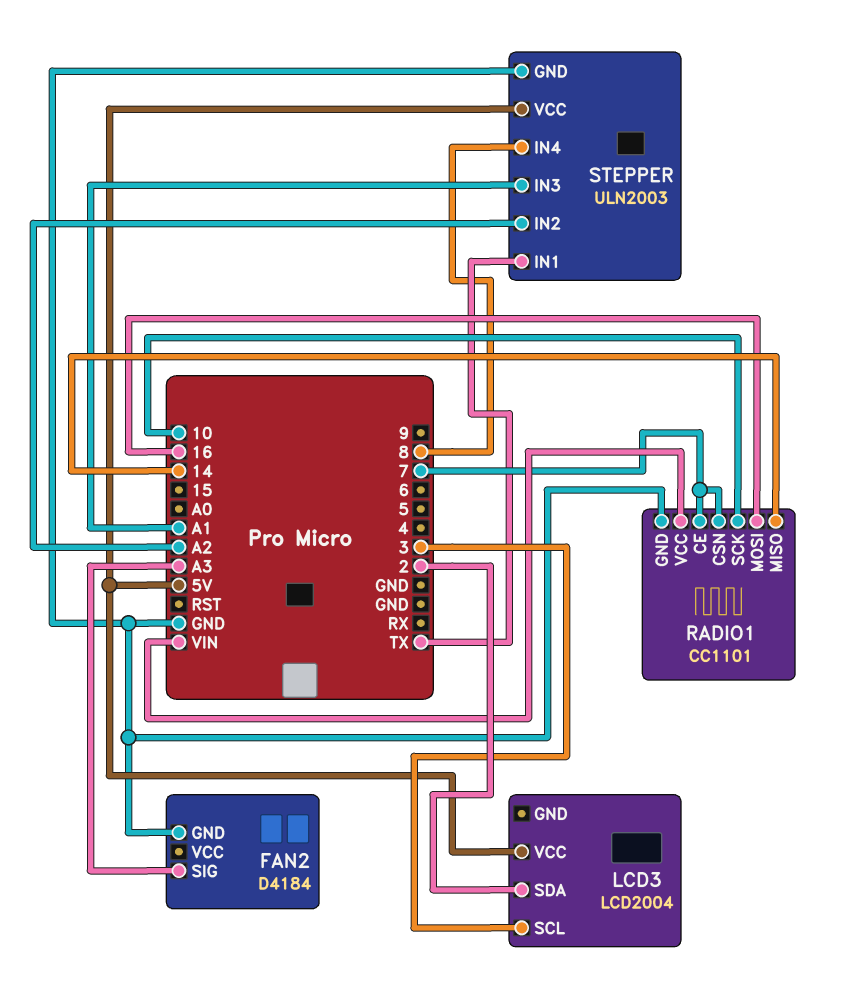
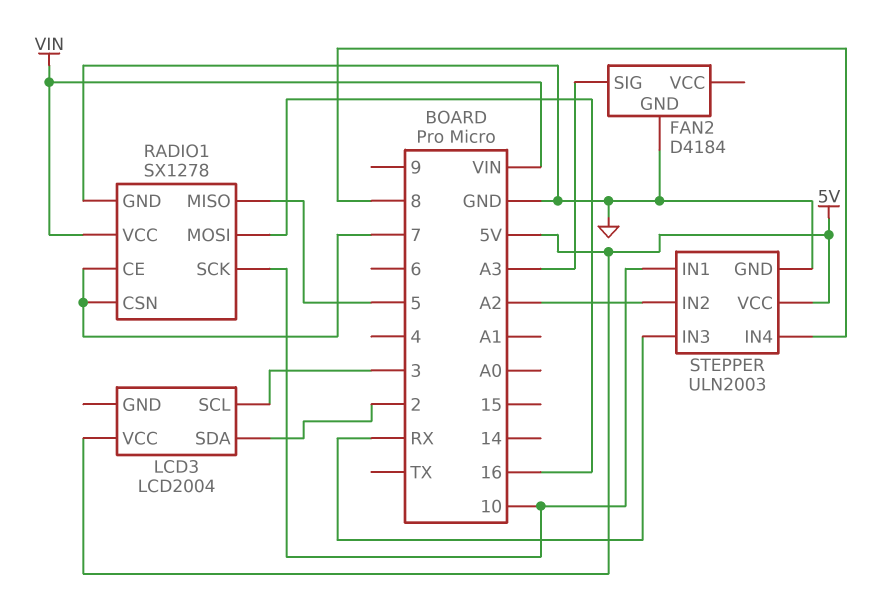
RADIO1: CC1101 -> SX1278
RADIO1 pin MISO: 14 -> 5
STEPPER pin IN1: TX -> 10
STEPPER pin IN3: A1 -> RX

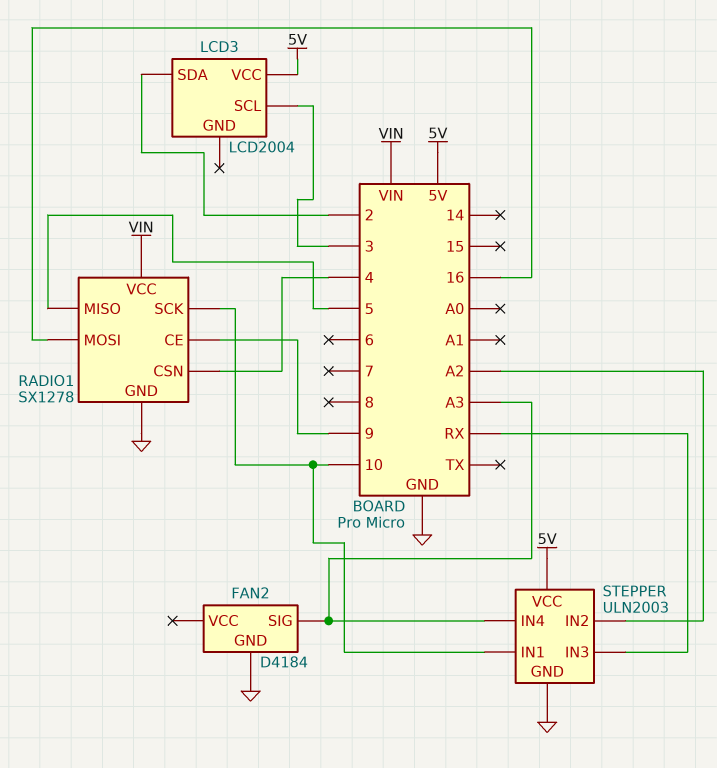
RADIO1 pin CE: 7 -> 9
RADIO1 pin CSN: 7 -> 4
STEPPER pin IN4: 8 -> A3

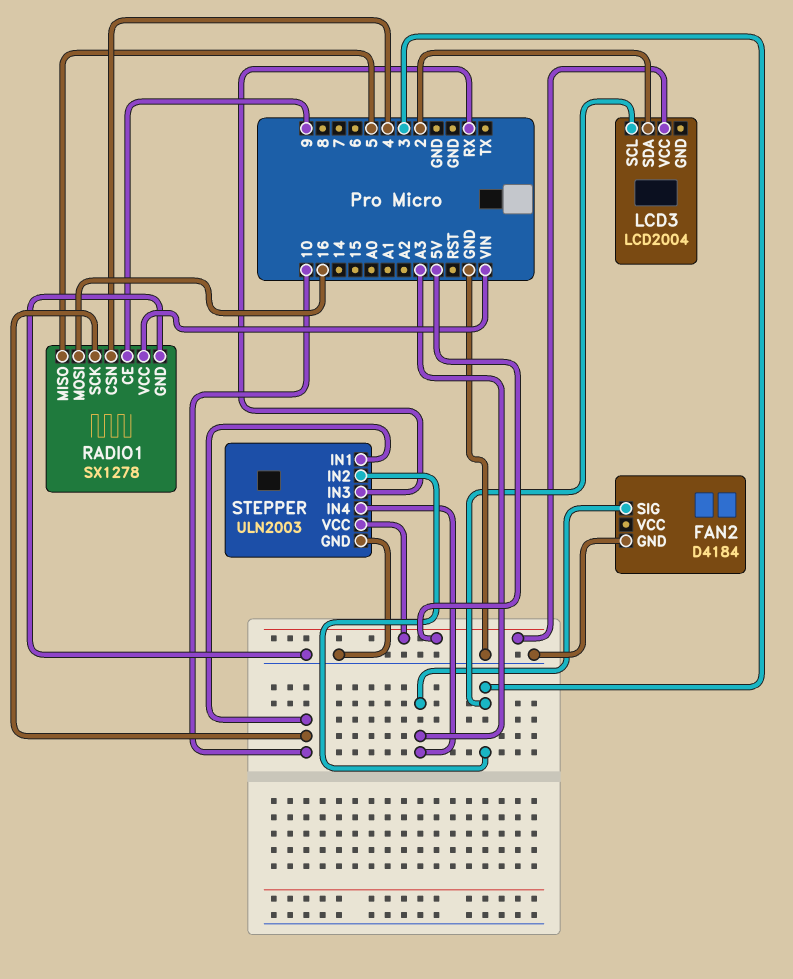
STEPPER pin IN2: A2 -> 3

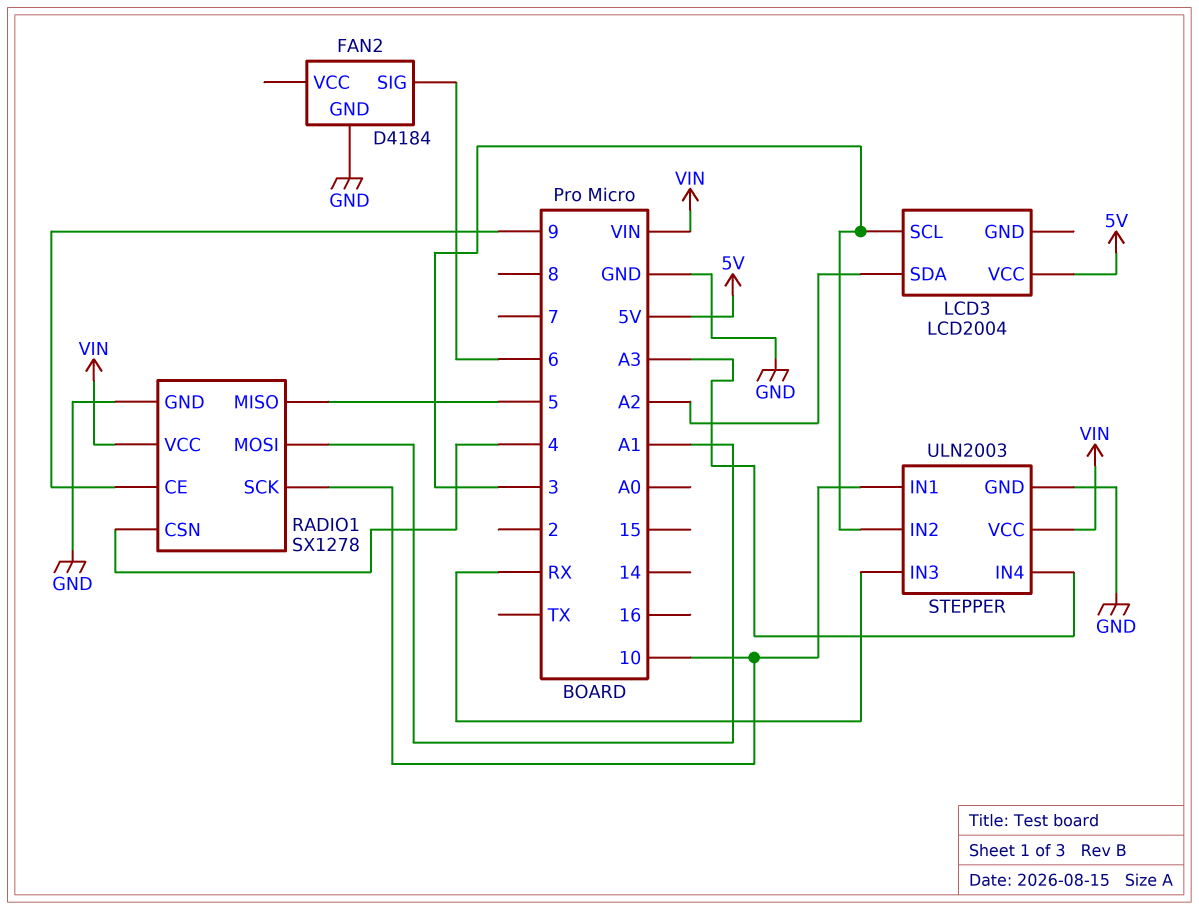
FAN2 pin SIG: A3 -> 6
LCD3 pin SDA: 2 -> A2
RADIO1 pin MOSI: 16 -> A1
STEPPER pin VCC: 5V -> VIN

